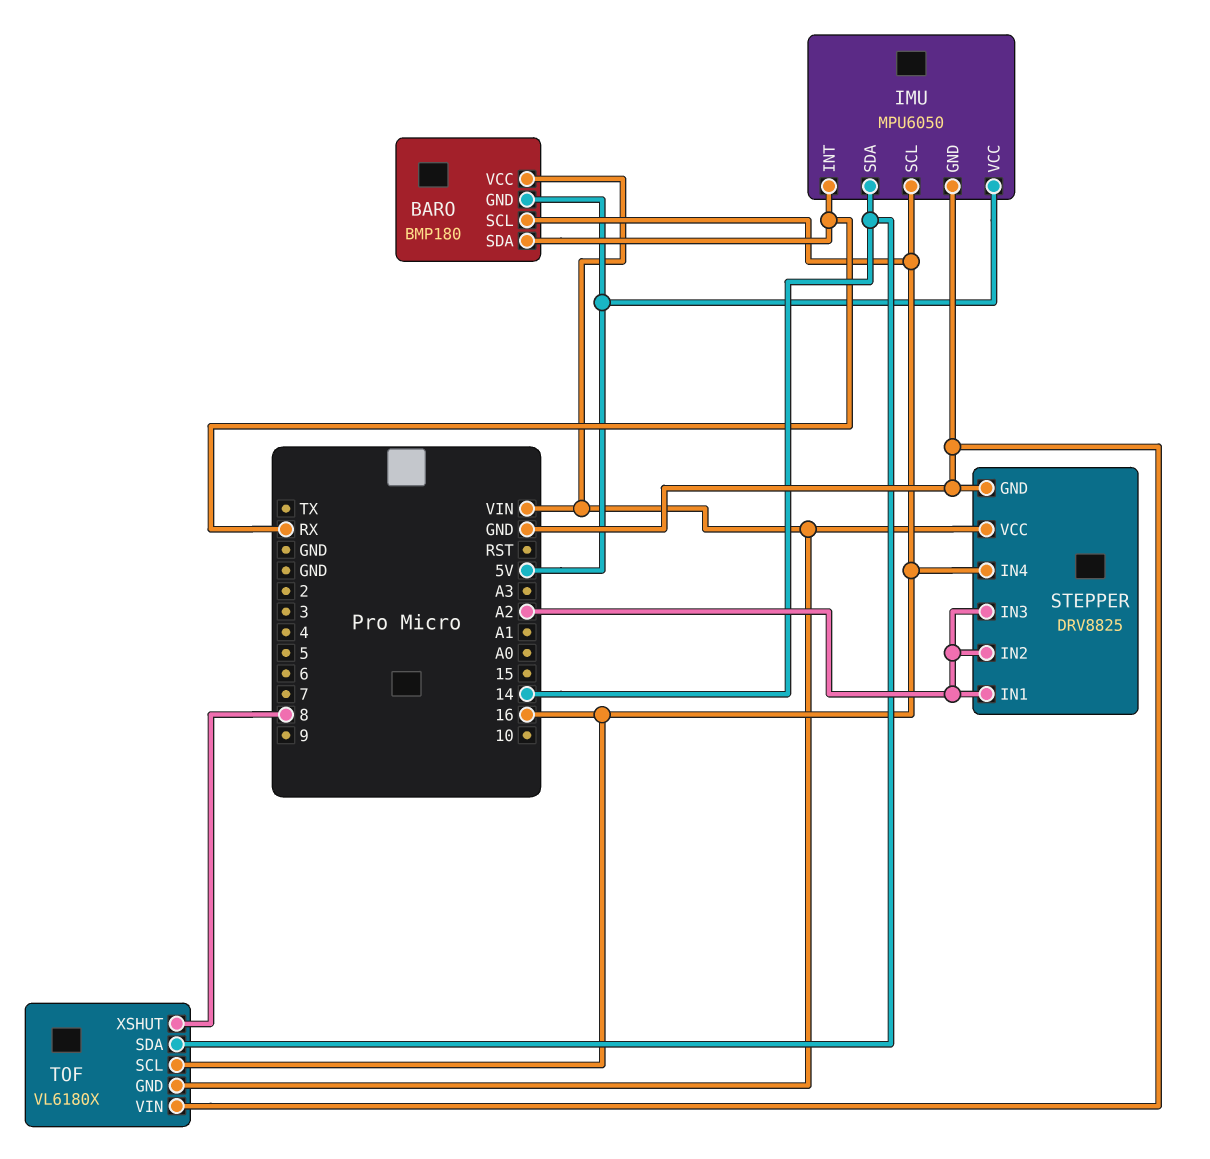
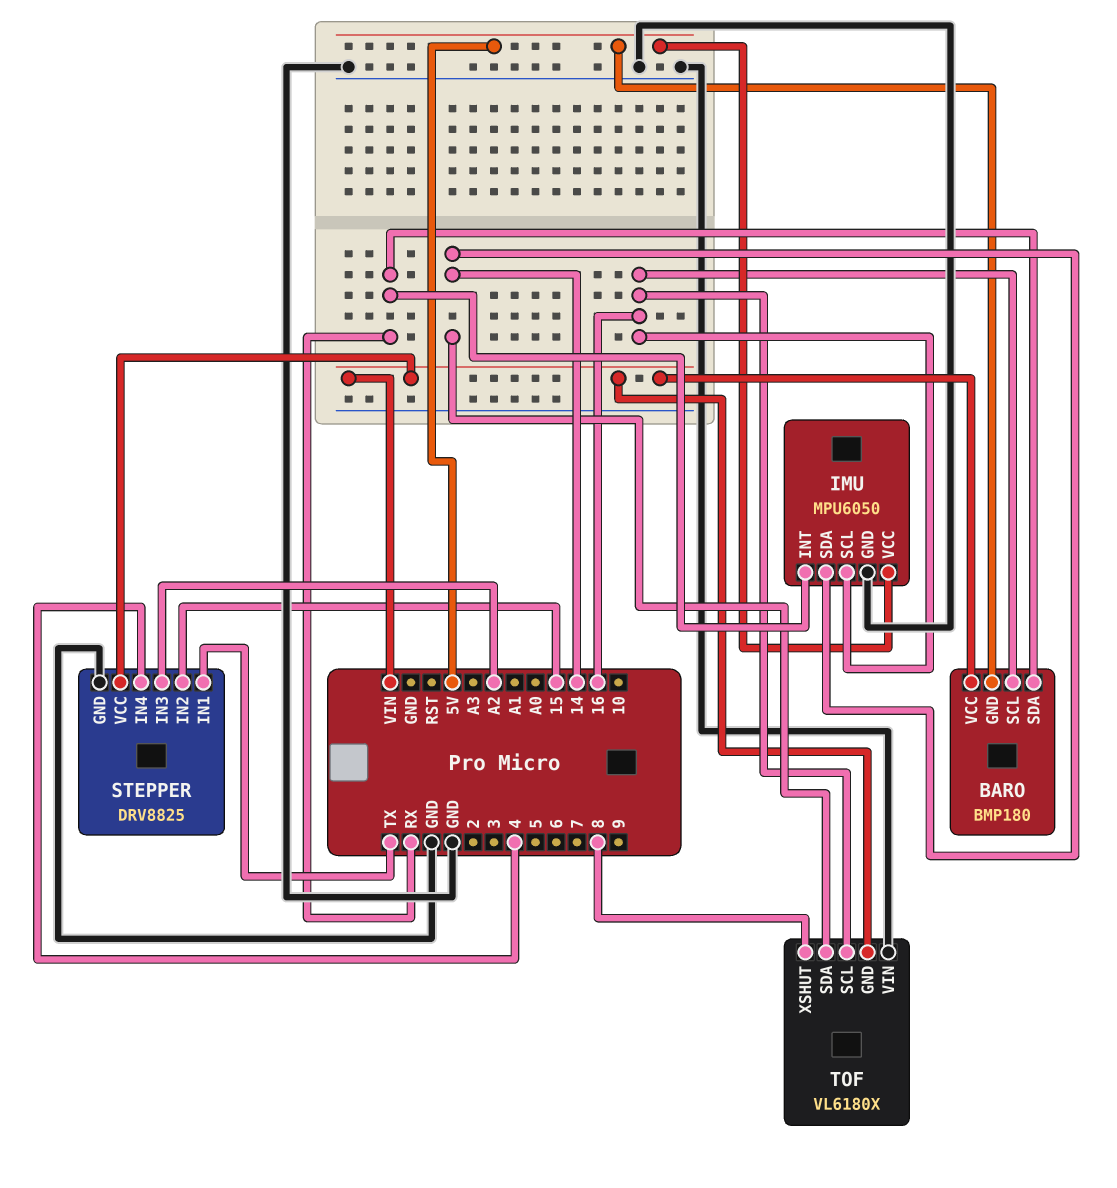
STEPPER pin IN1: A2 -> TX
STEPPER pin IN2: A2 -> 15
STEPPER pin IN4: 16 -> 4

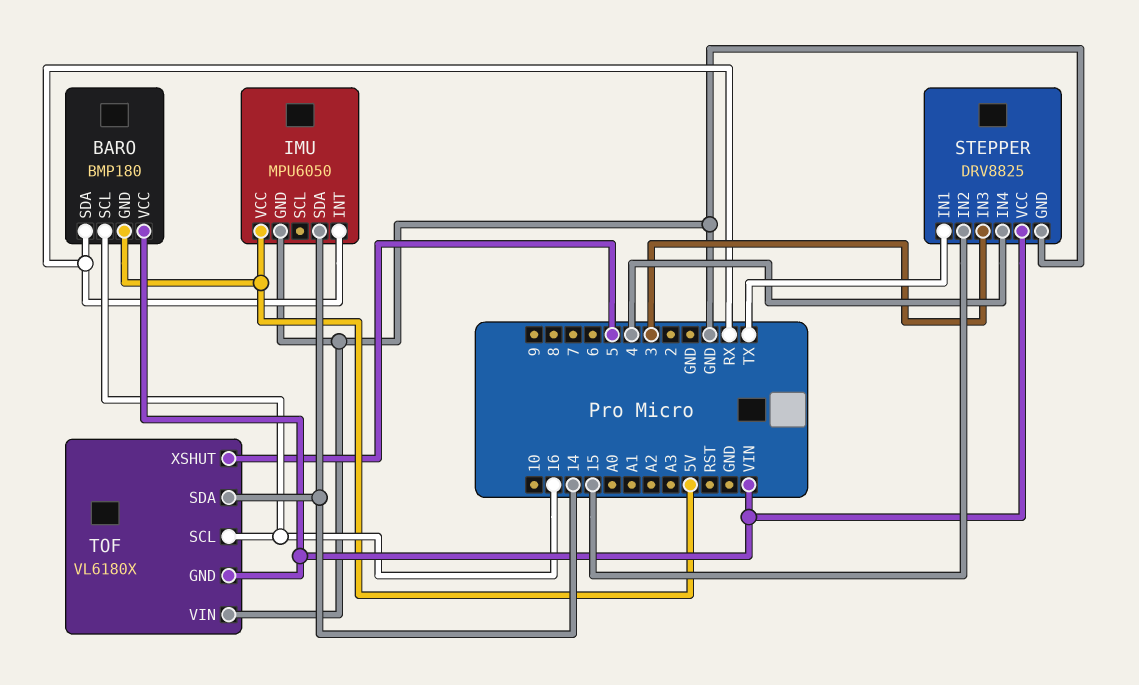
IMU pin SCL: 16 -> none
STEPPER pin IN3: A2 -> 3
TOF pin XSHUT: 8 -> 5

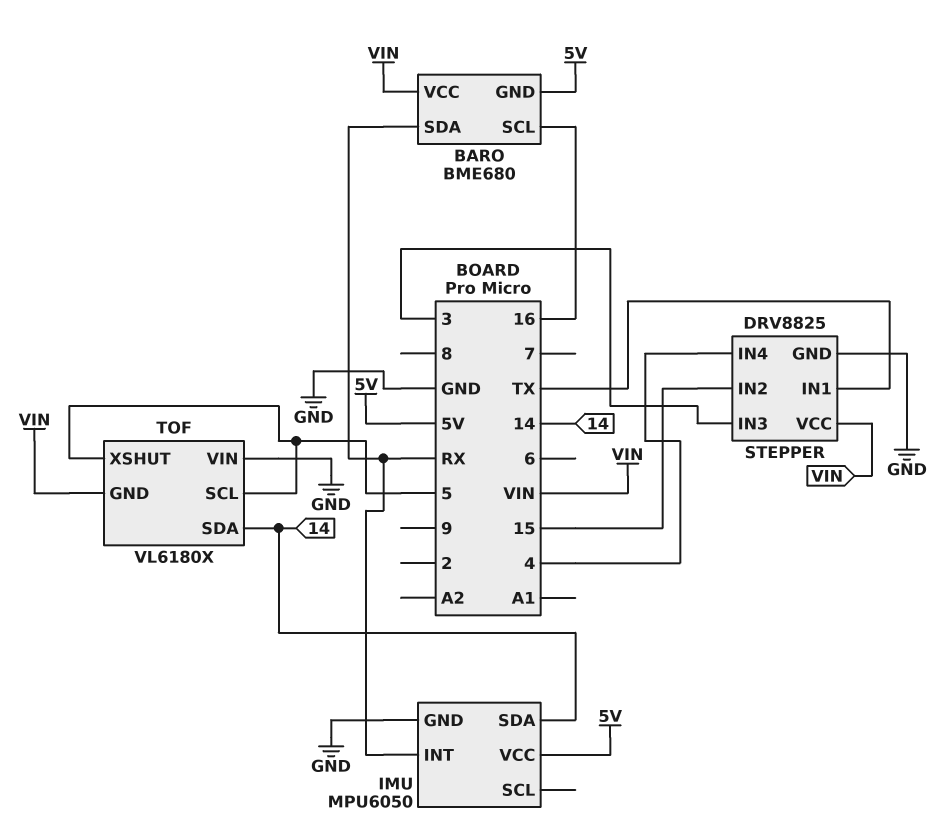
BARO: BMP180 -> BME680
TOF pin SCL: 16 -> 5

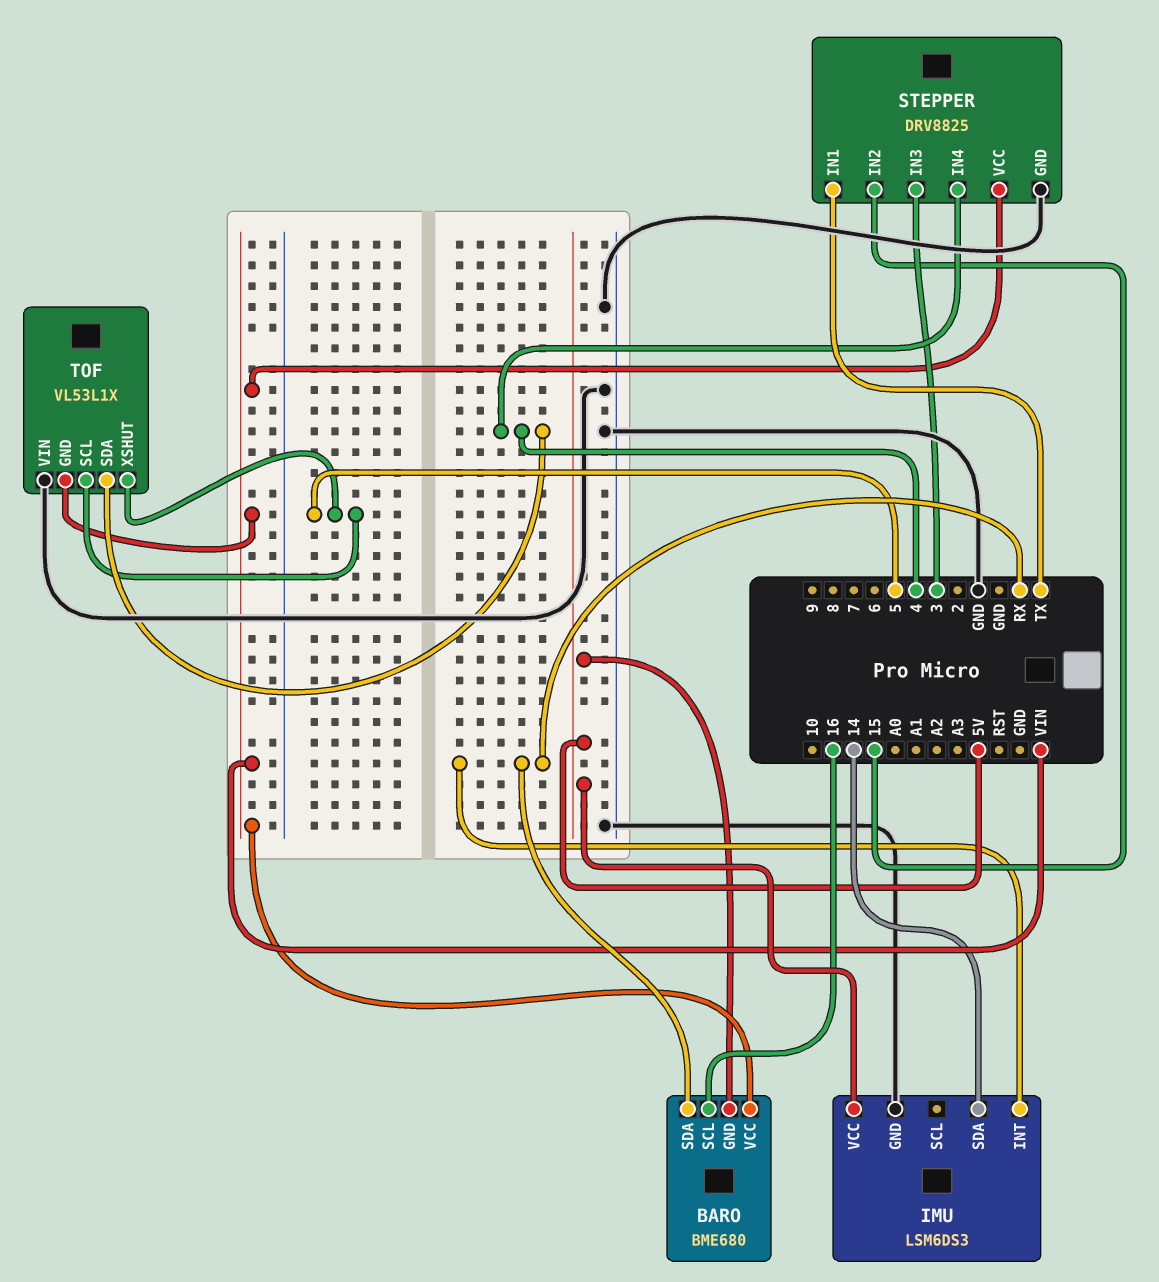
IMU: MPU6050 -> LSM6DS3
TOF: VL6180X -> VL53L1X
TOF pin SDA: 14 -> 4

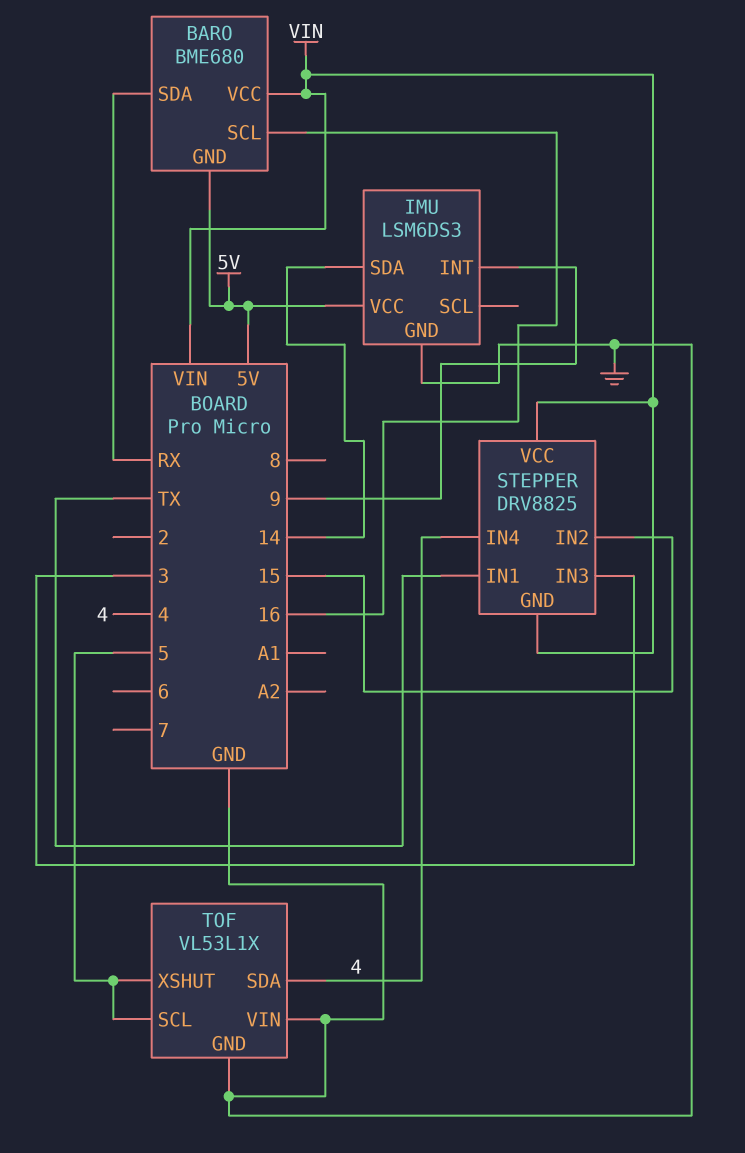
IMU pin INT: RX -> 9
STEPPER pin GND: GND -> VIN
TOF pin GND: VIN -> GND

